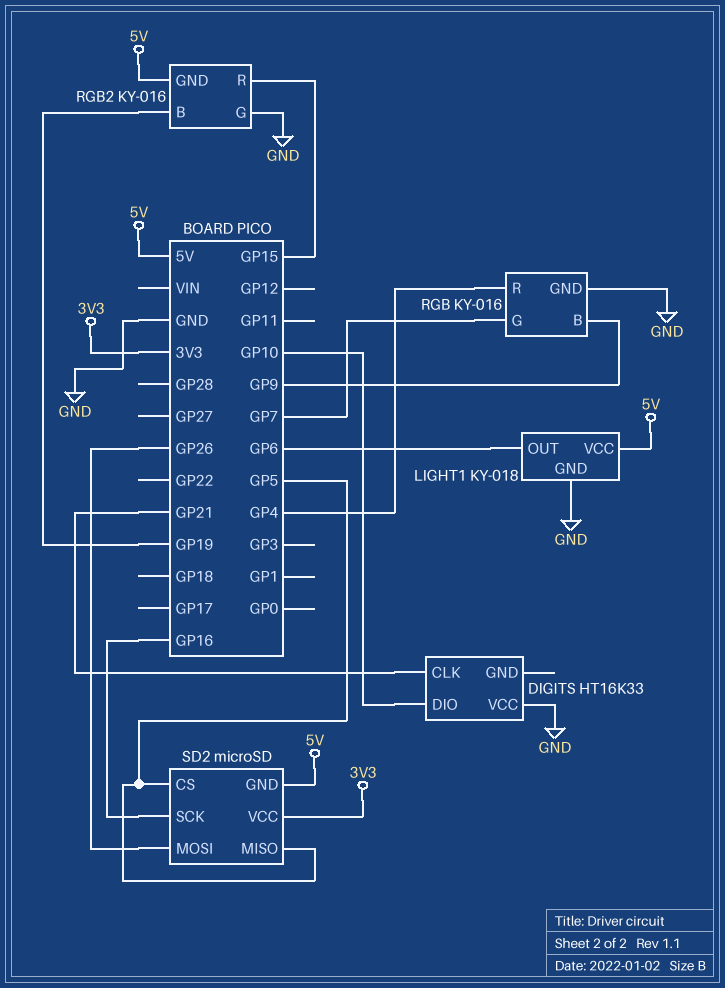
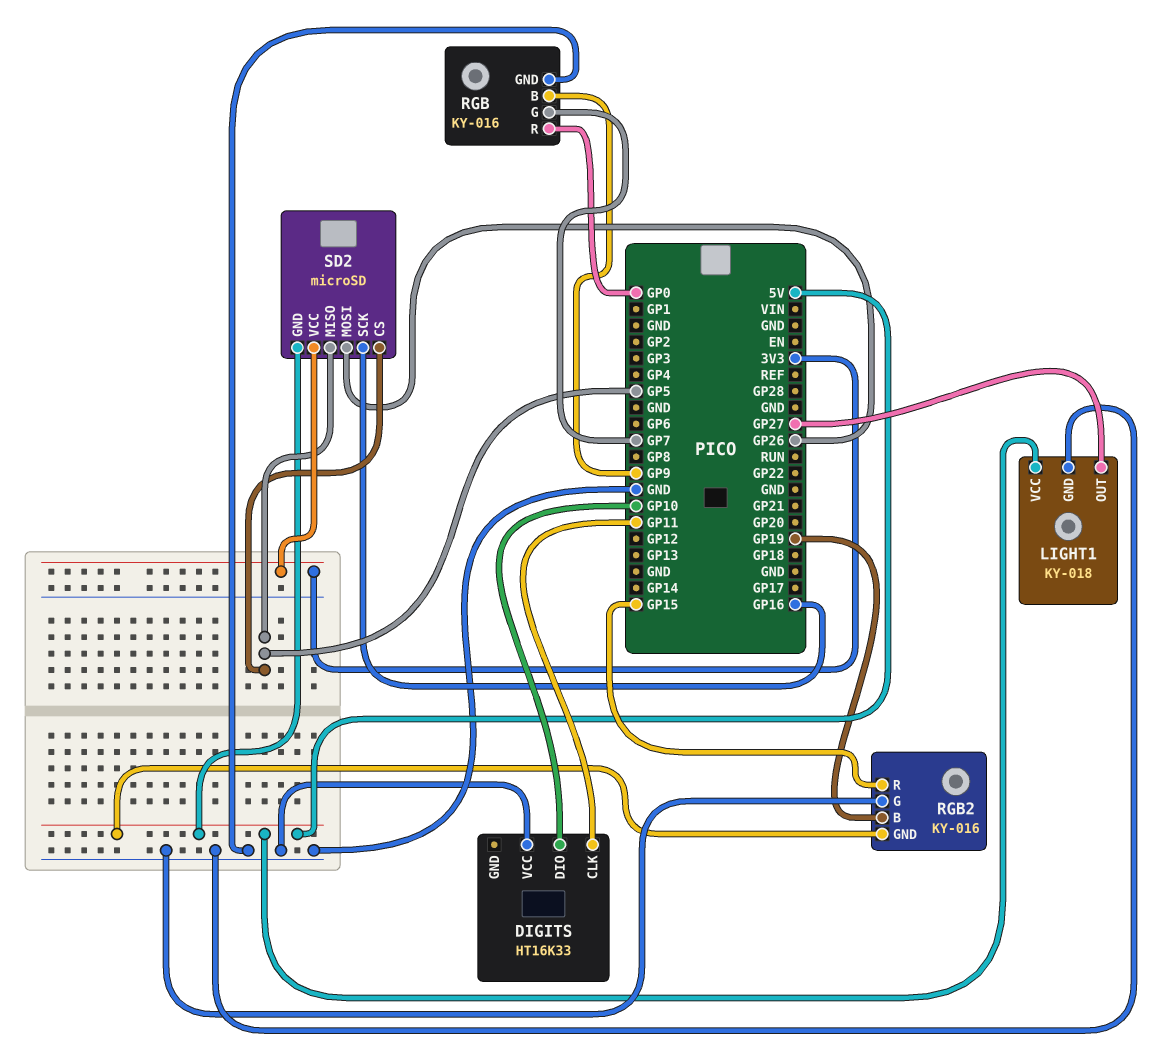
DIGITS pin CLK: GP21 -> GP11
LIGHT1 pin OUT: GP6 -> GP27
RGB pin R: GP4 -> GP0

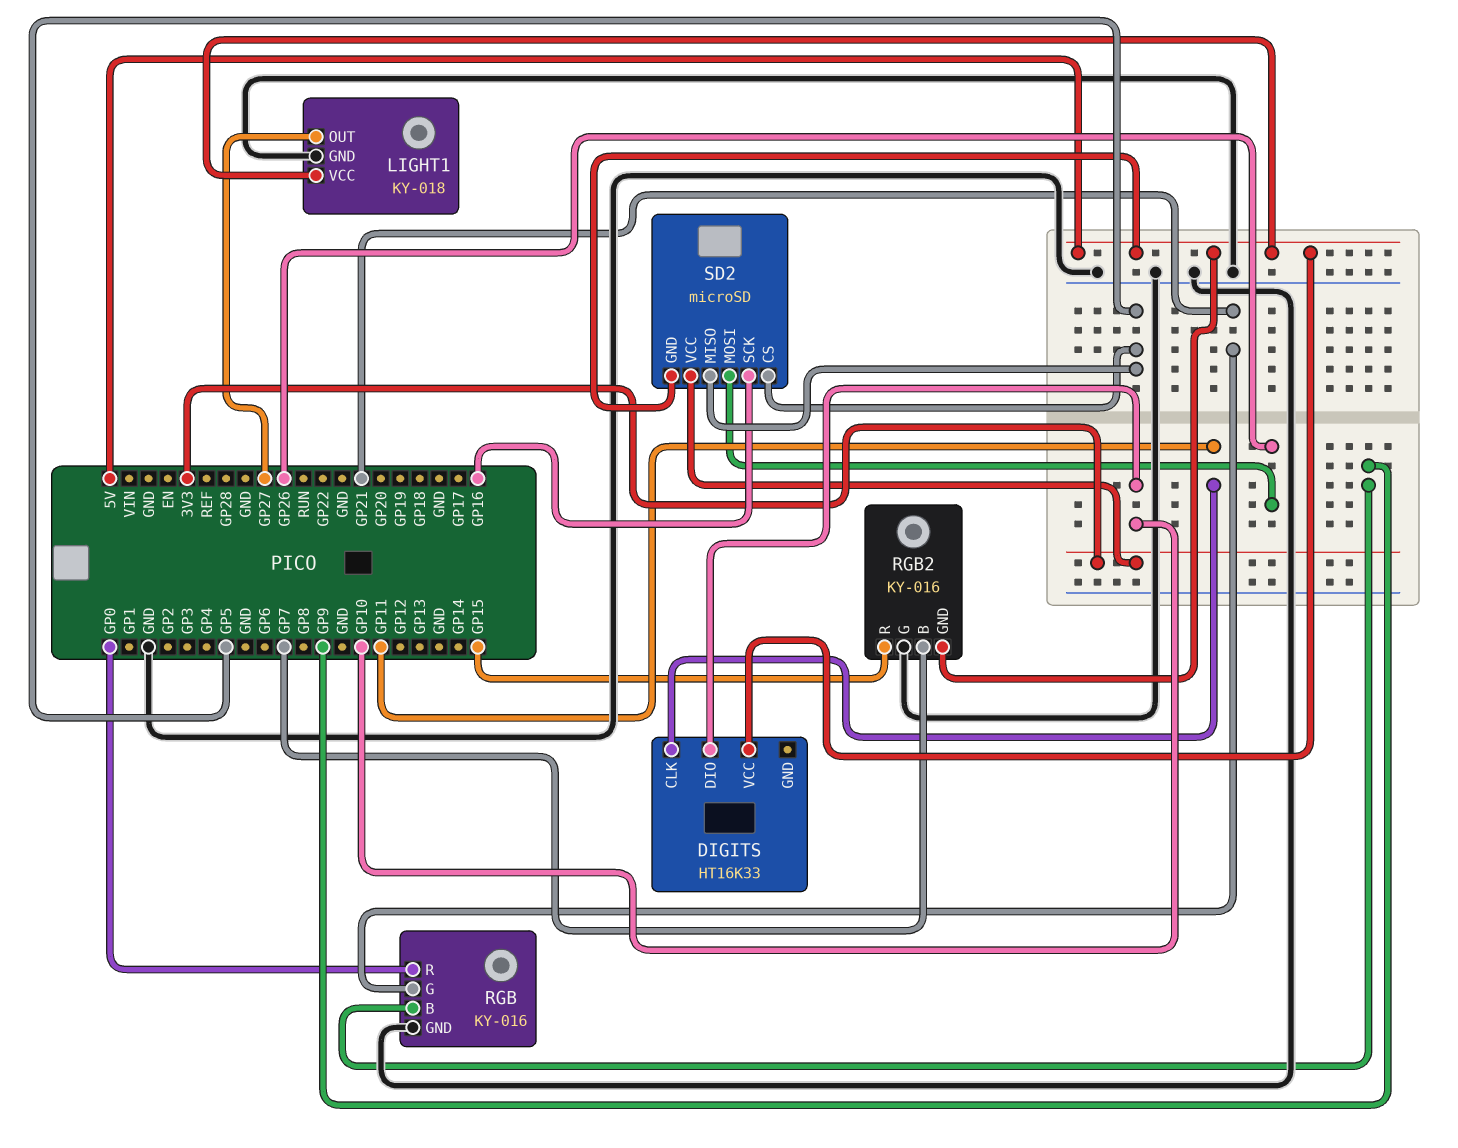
DIGITS pin VCC: GND -> 5V
RGB pin G: GP7 -> GP21
RGB2 pin B: GP19 -> GP7

